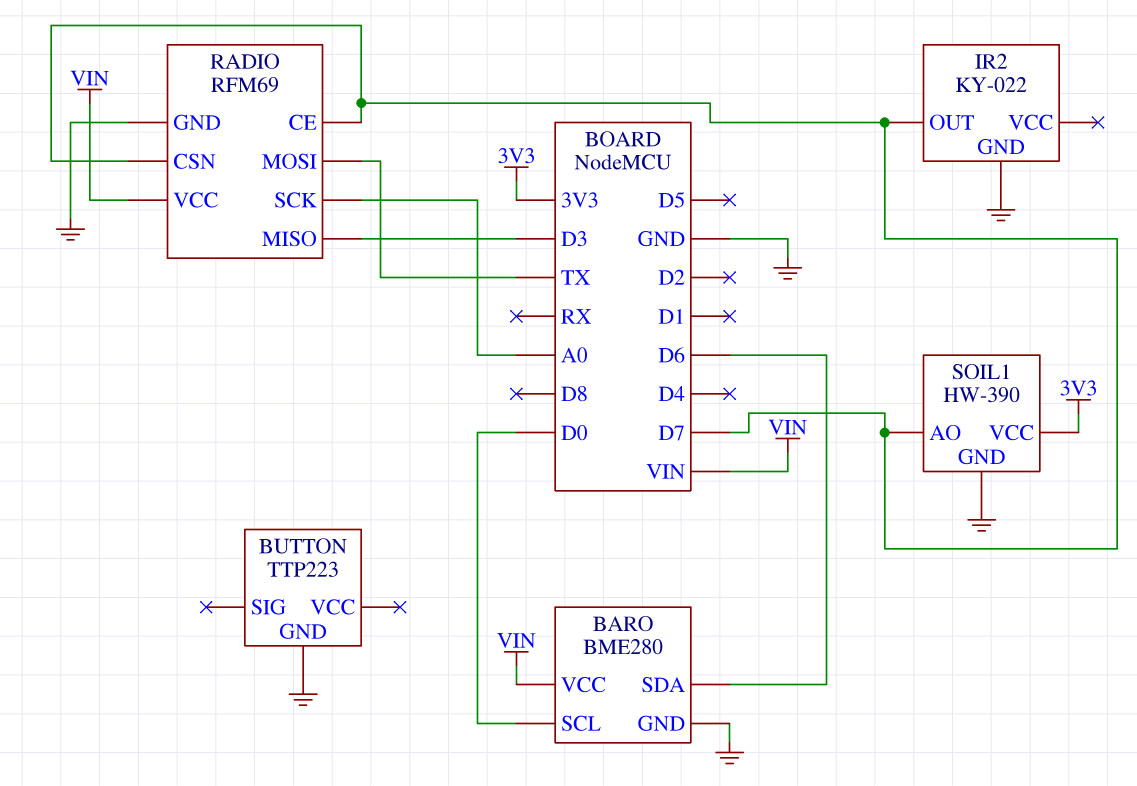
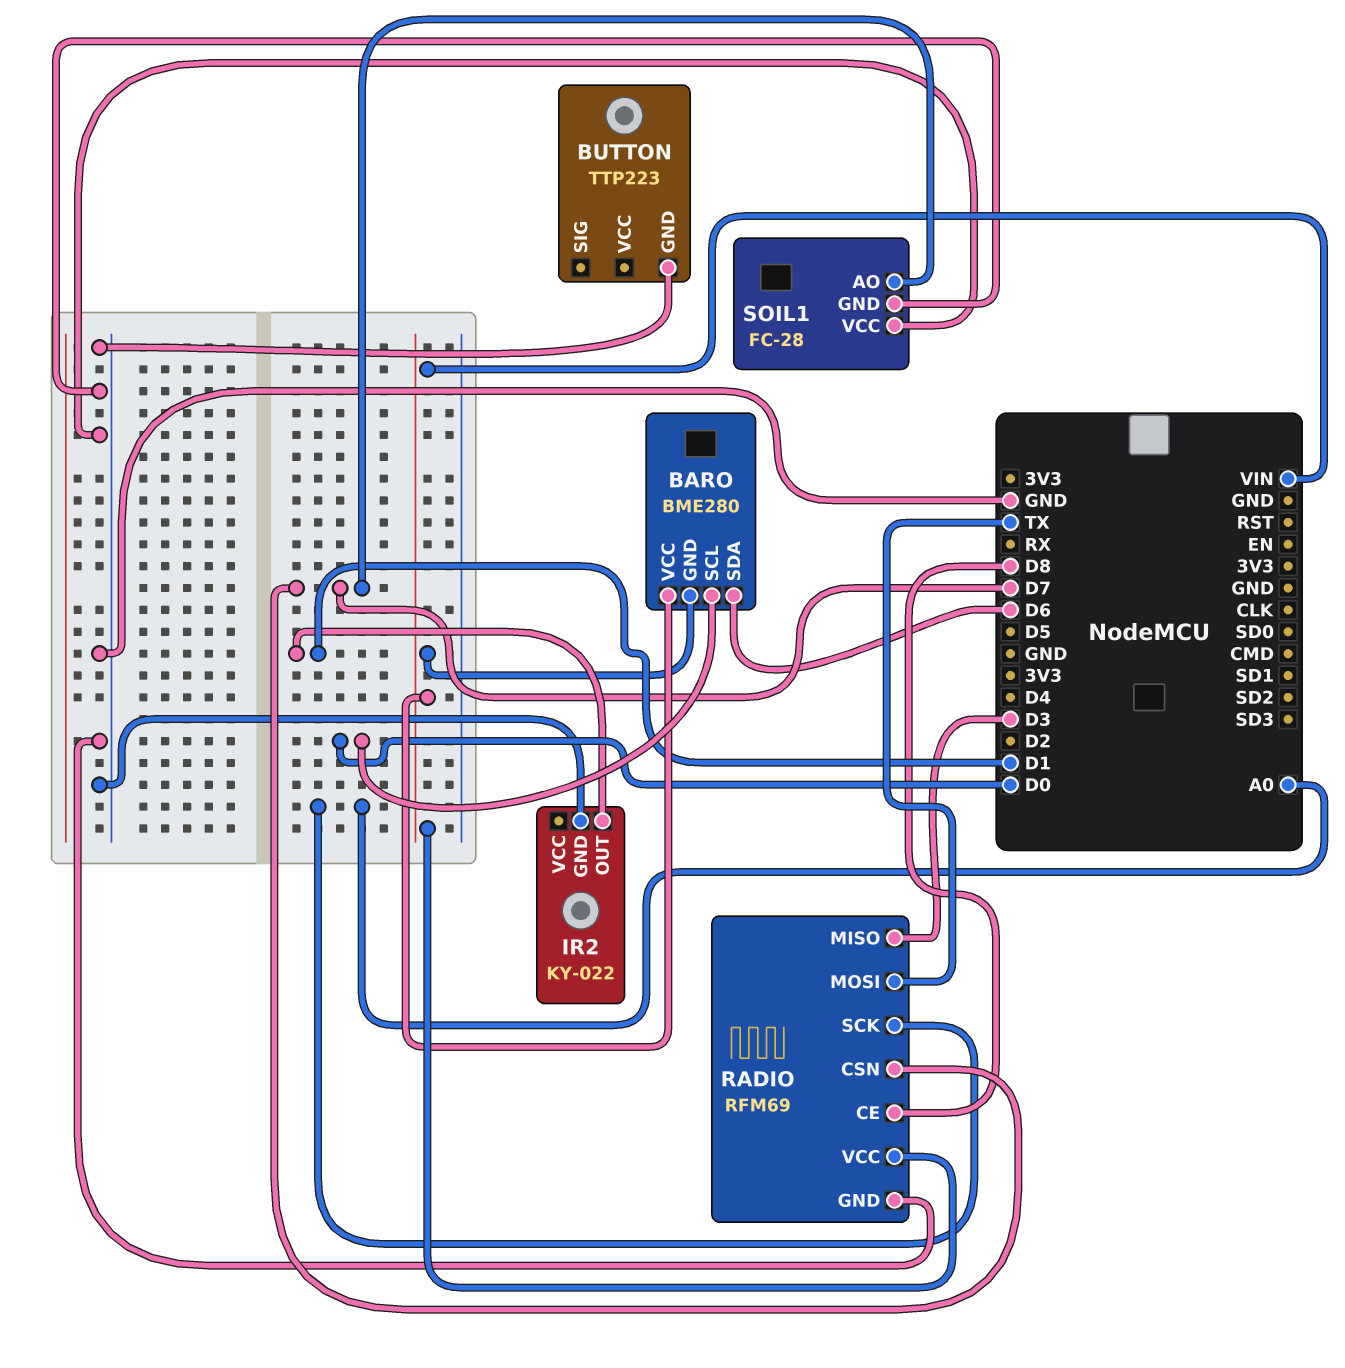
BARO pin GND: GND -> VIN
IR2 pin OUT: D7 -> D1
RADIO pin CE: D7 -> D8
SOIL1: HW-390 -> FC-28
SOIL1 pin VCC: 3V3 -> GND

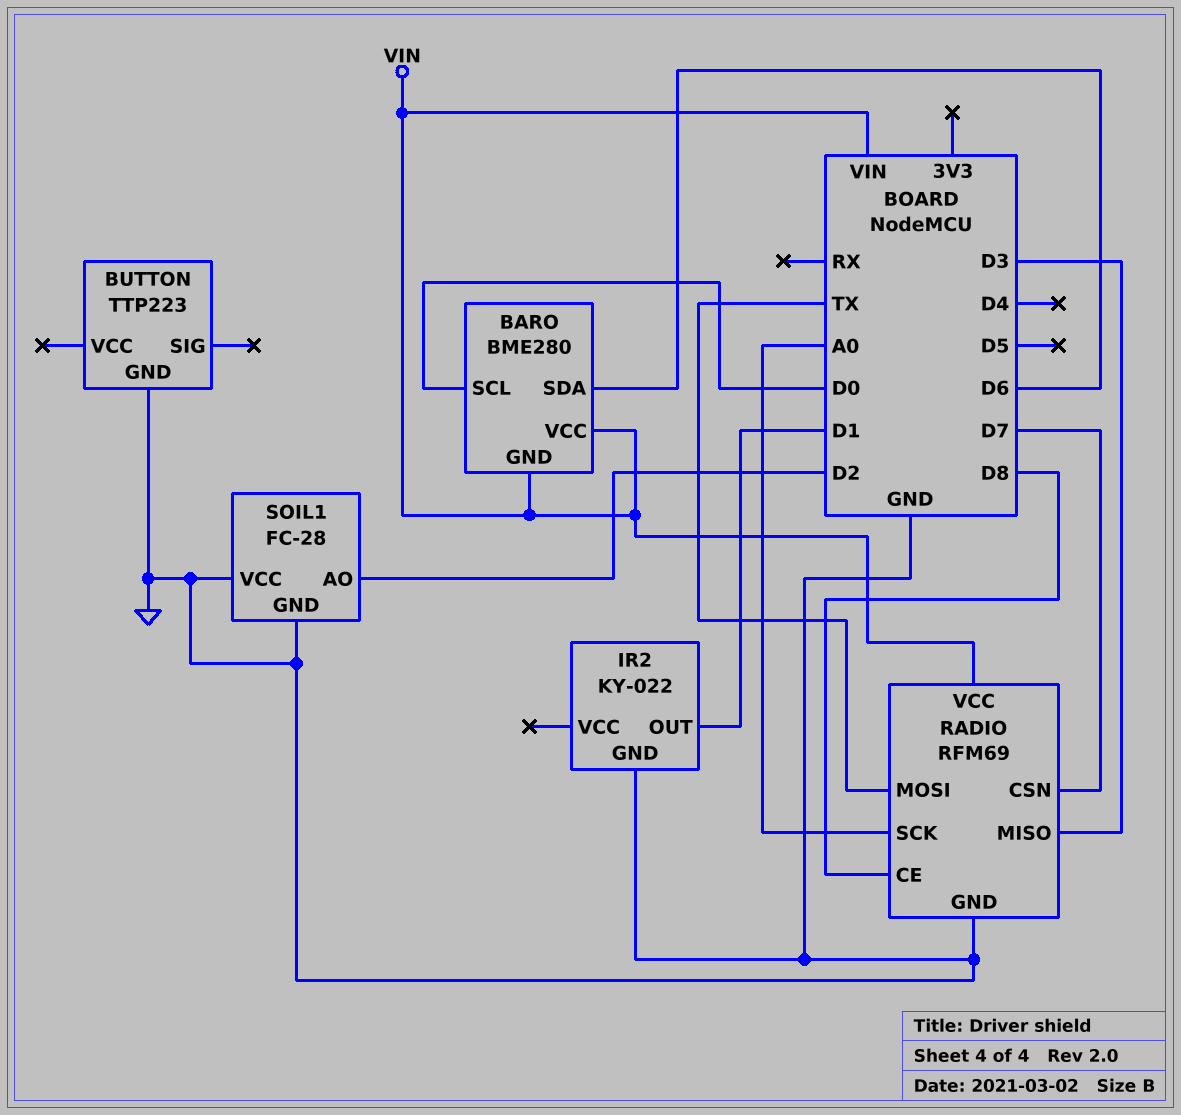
SOIL1 pin AO: D7 -> D2

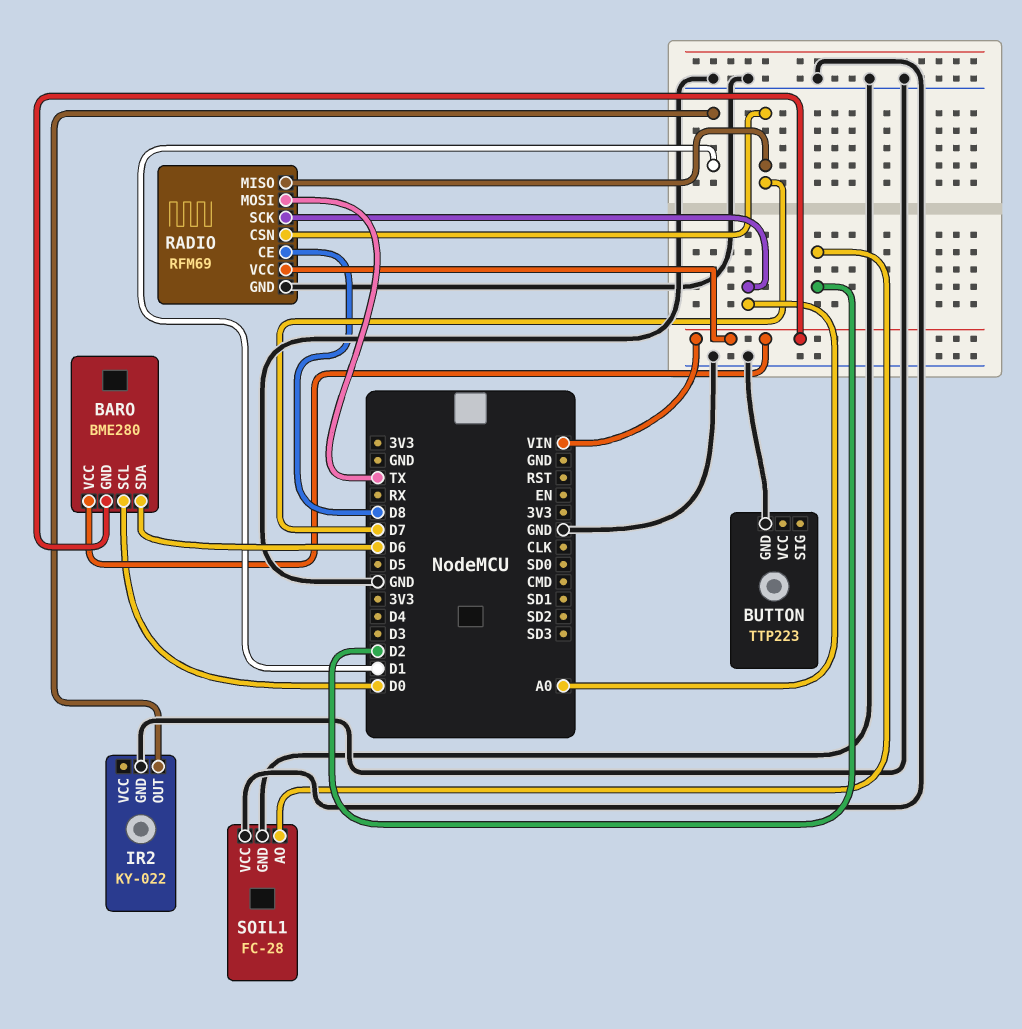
RADIO pin MISO: D3 -> D7

